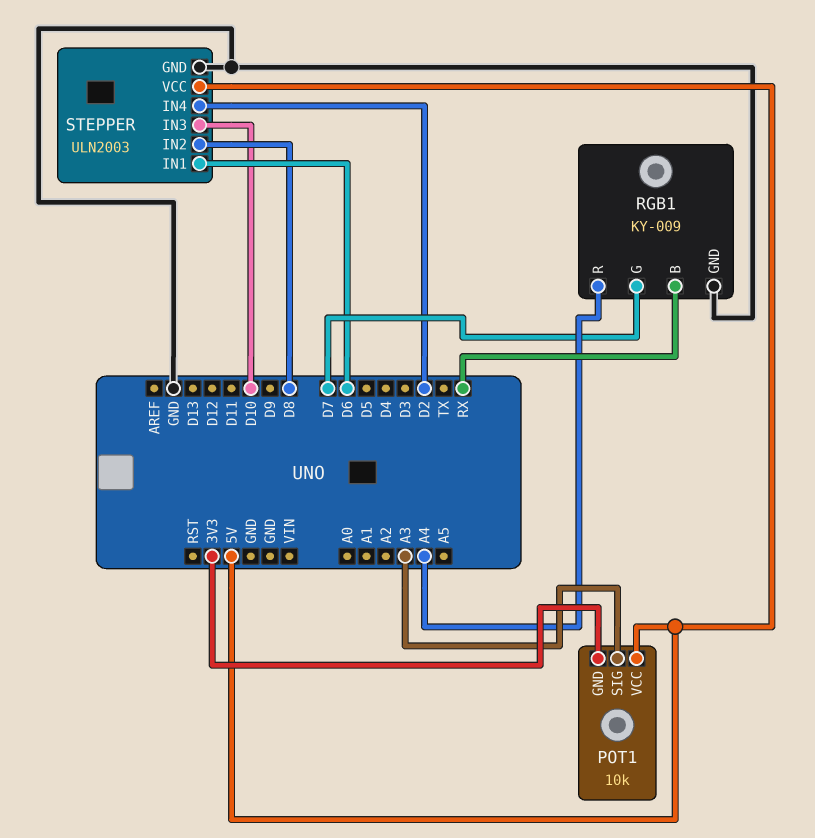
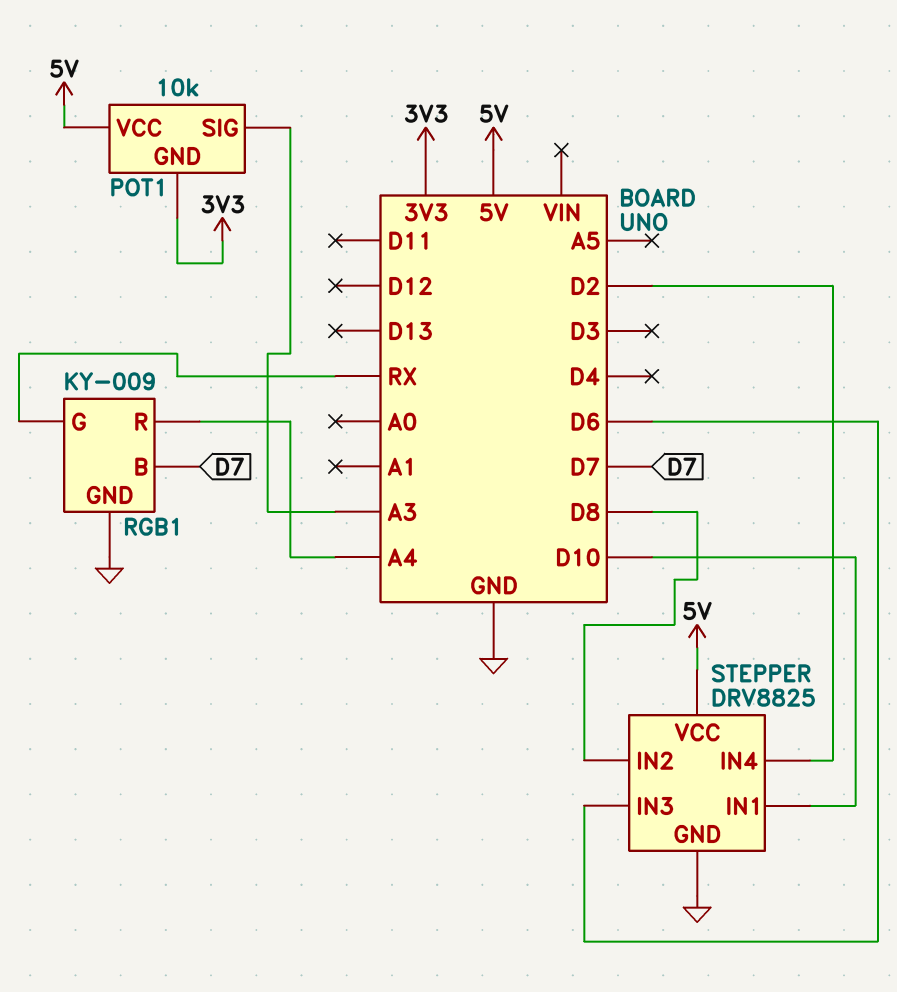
RGB1 pin B: RX -> D7
RGB1 pin G: D7 -> RX
STEPPER: ULN2003 -> DRV8825
STEPPER pin IN1: D6 -> D10
STEPPER pin IN3: D10 -> D6

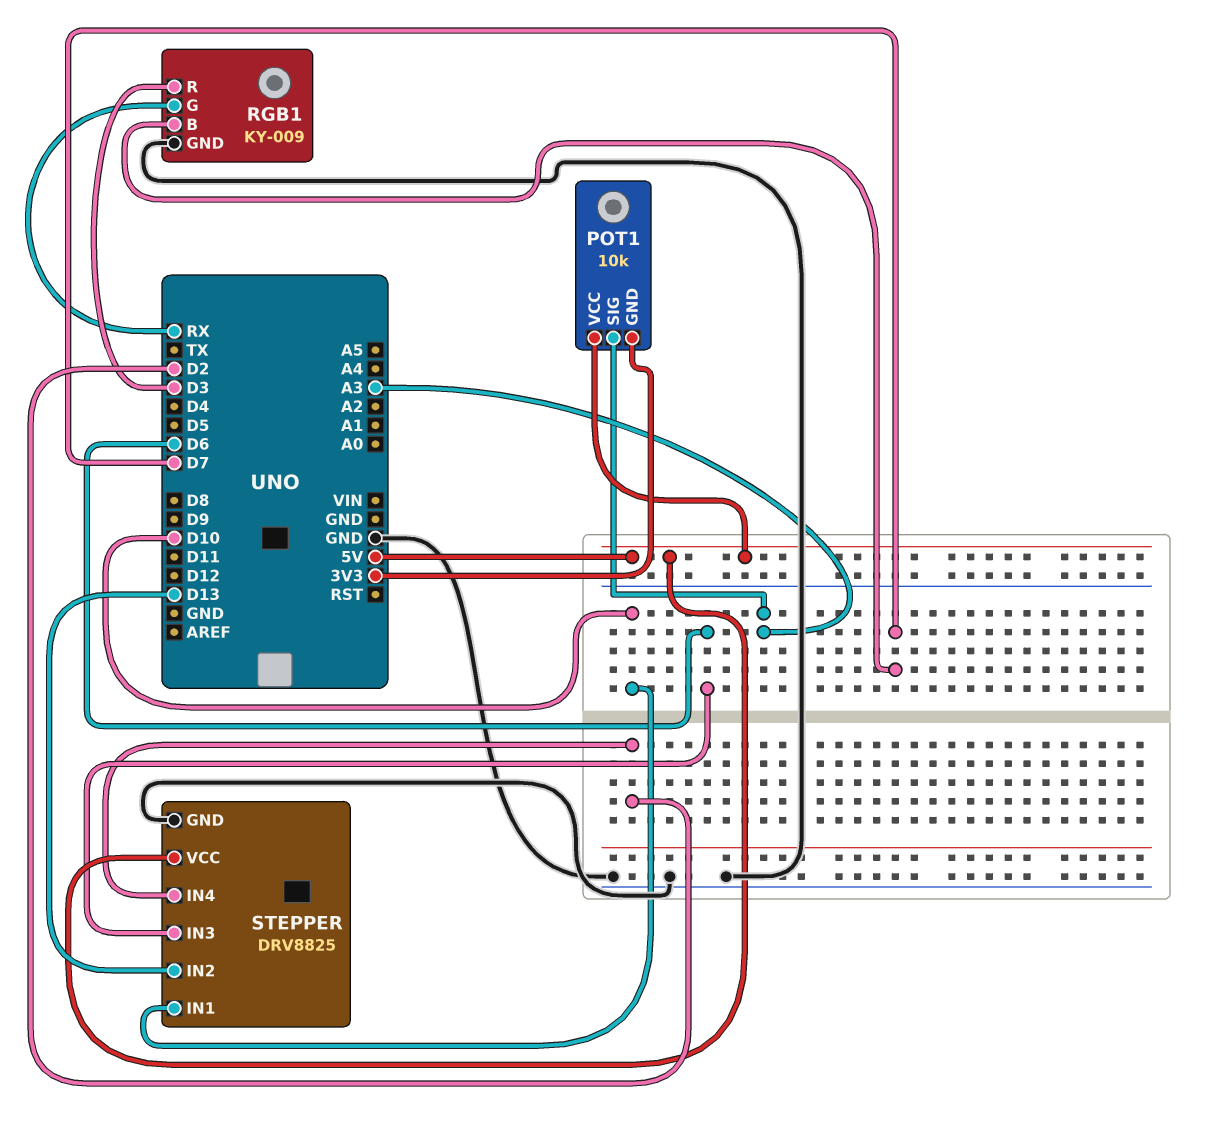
RGB1 pin R: A4 -> D3
STEPPER pin IN2: D8 -> D13

